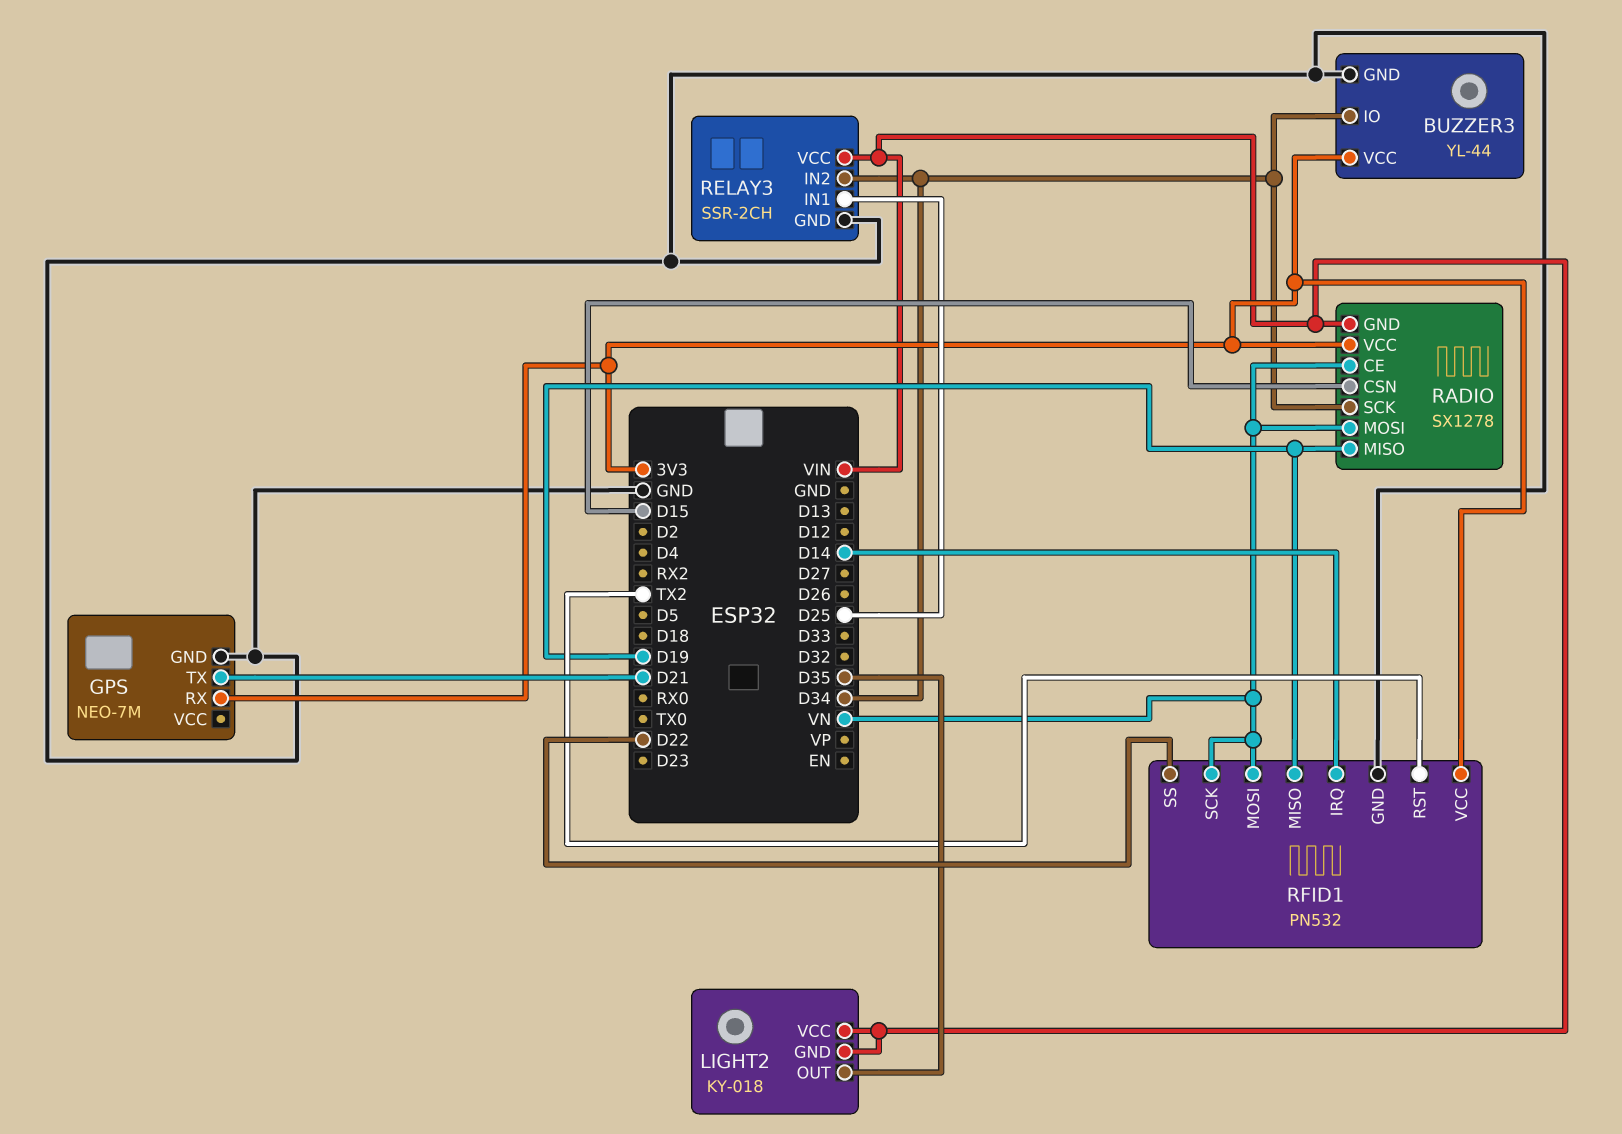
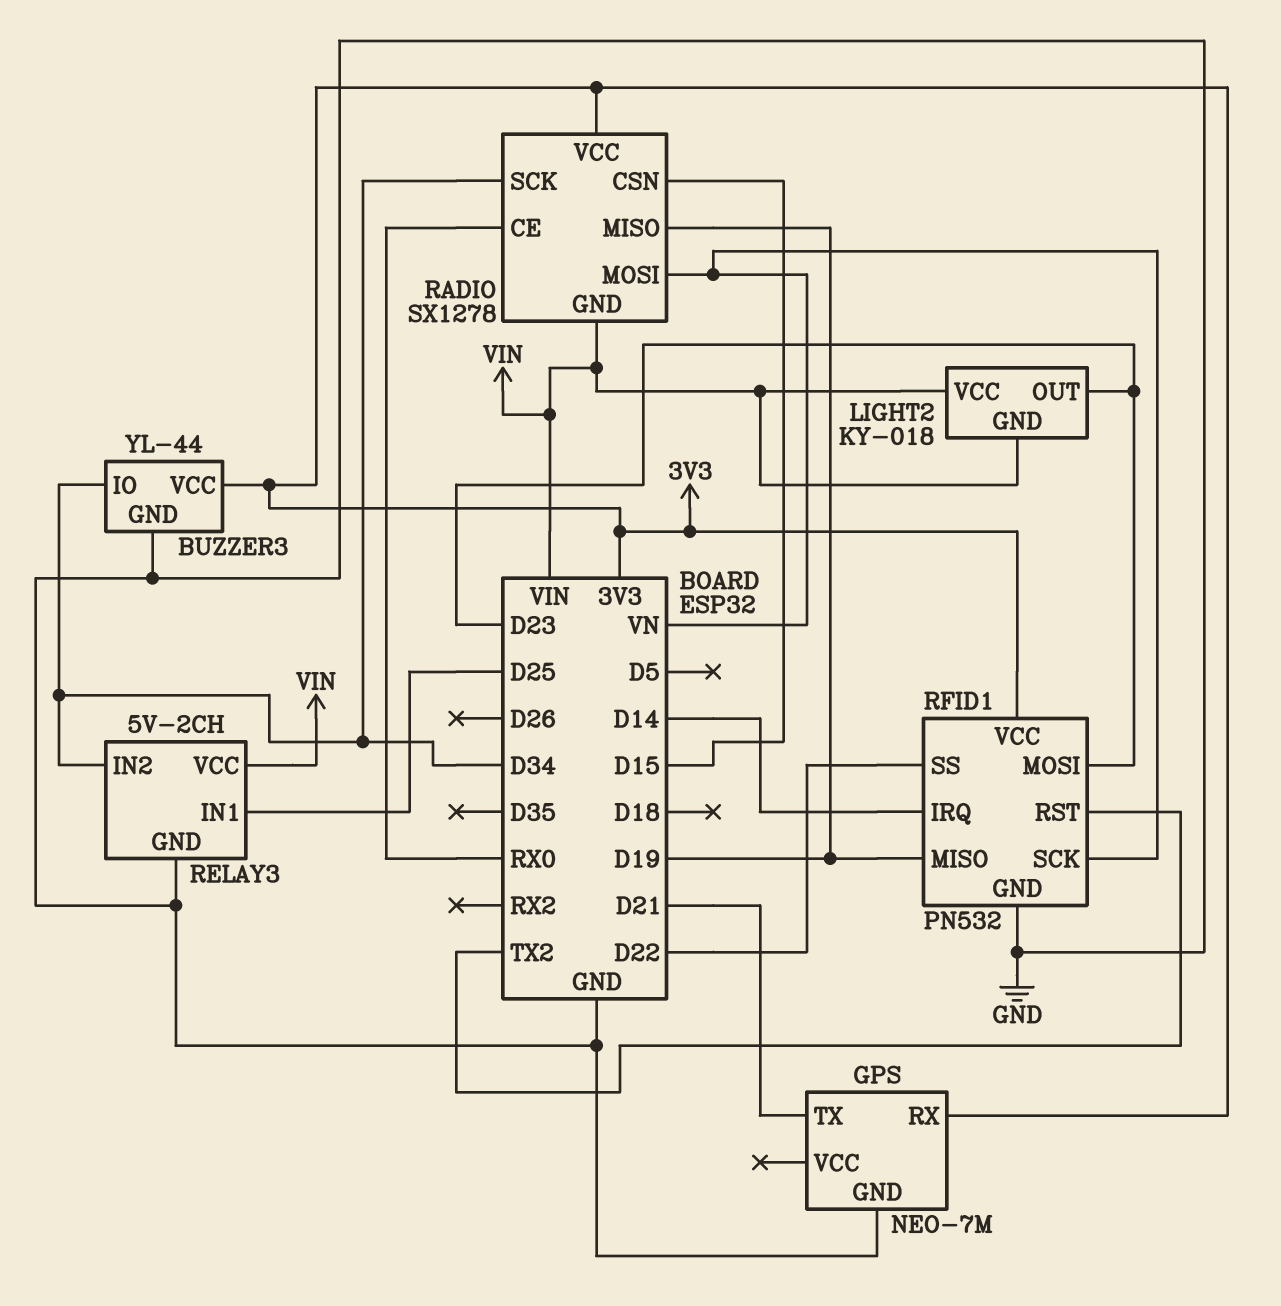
LIGHT2 pin OUT: D35 -> D23
RADIO pin CE: VN -> RX0
RELAY3: SSR-2CH -> 5V-2CH
RFID1 pin MOSI: VN -> D23

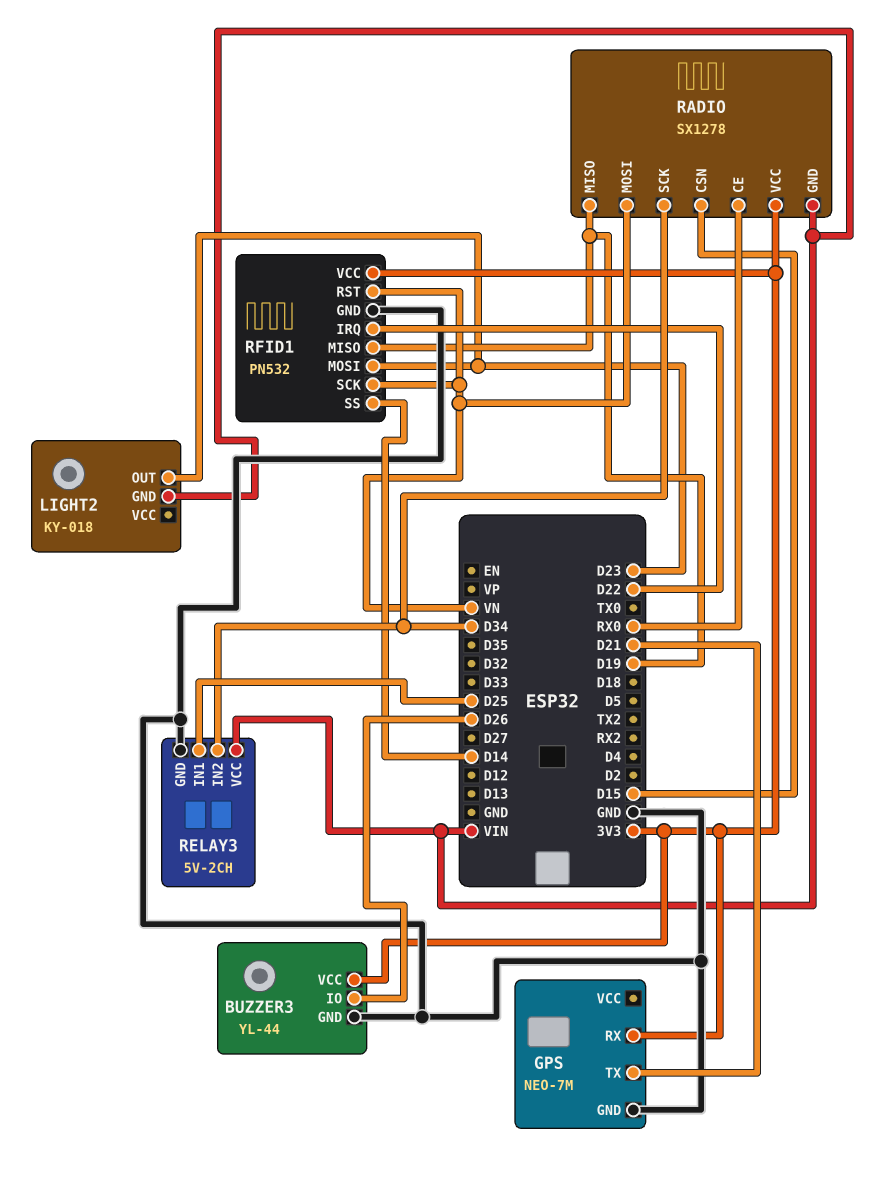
BUZZER3 pin IO: D34 -> D26
LIGHT2 pin VCC: VIN -> none
RFID1 pin IRQ: D14 -> D22
RFID1 pin RST: TX2 -> VN
RFID1 pin SS: D22 -> D14

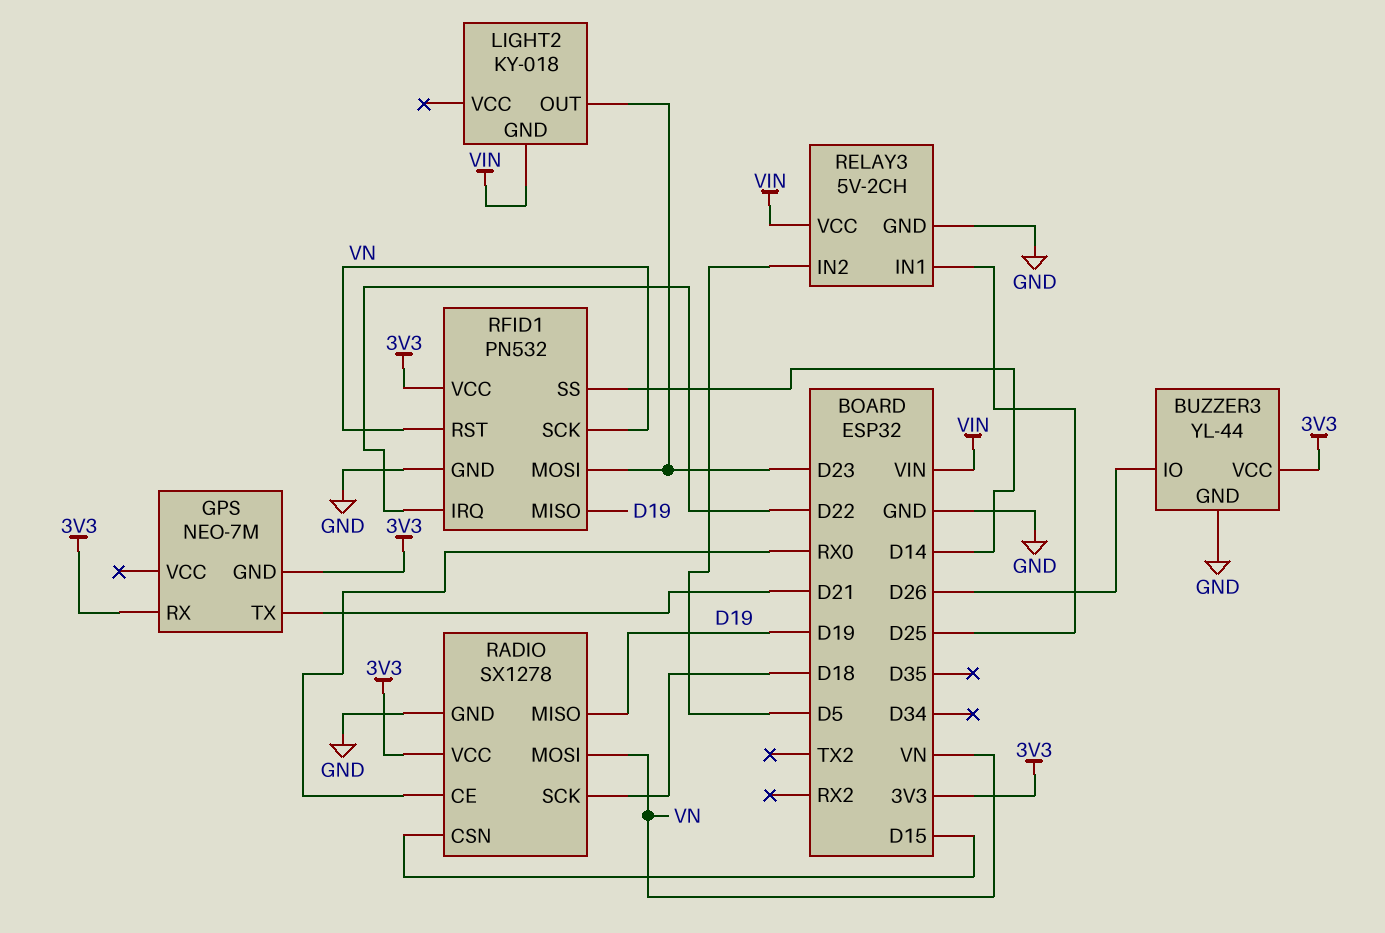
GPS pin GND: GND -> 3V3
RADIO pin GND: VIN -> GND
RADIO pin SCK: D34 -> D18
RELAY3 pin IN2: D34 -> D5

